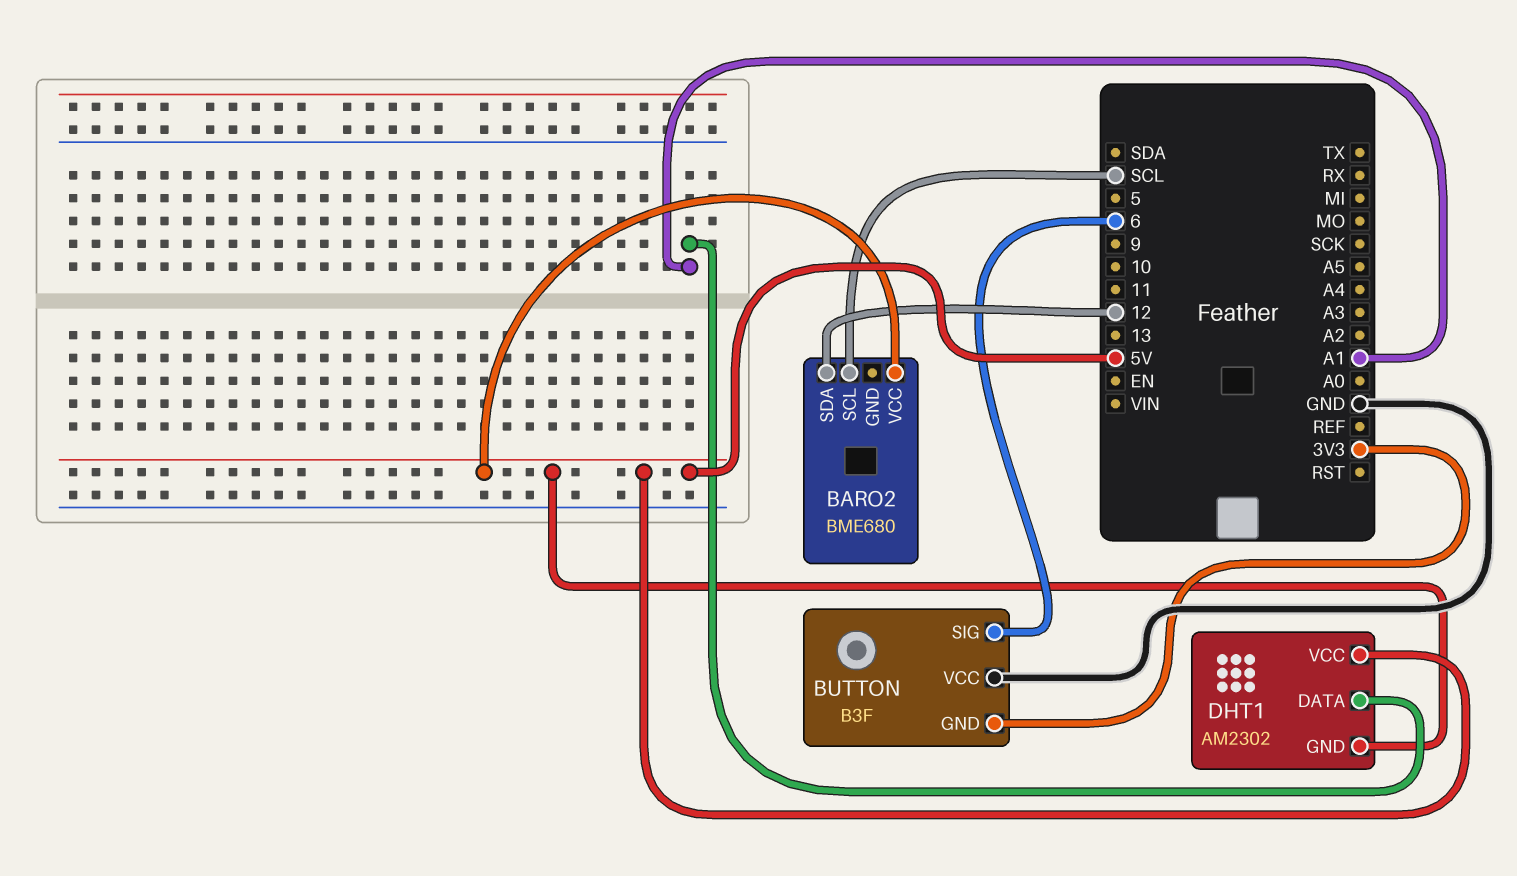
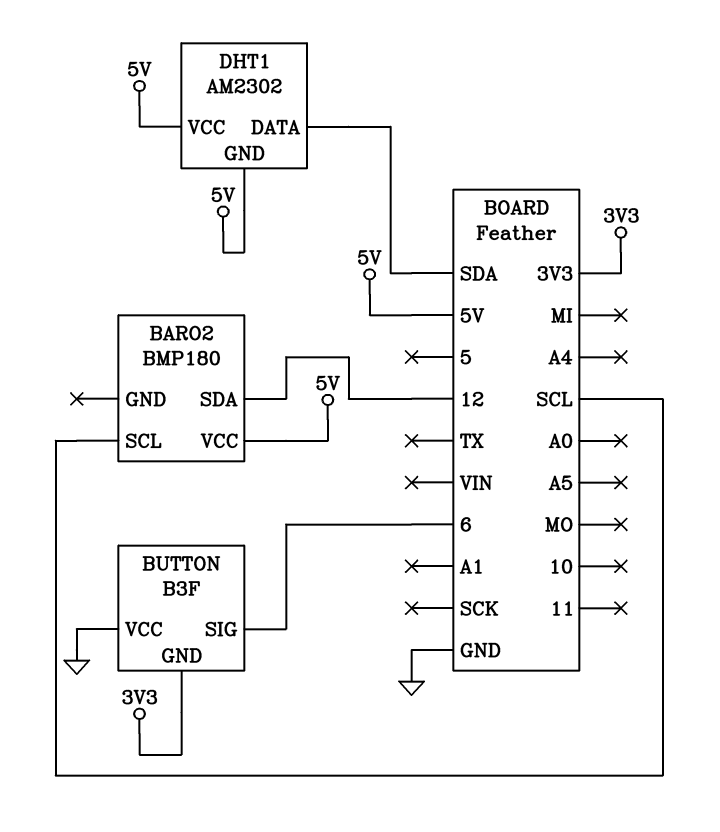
BARO2: BME680 -> BMP180
DHT1 pin DATA: A1 -> SDA

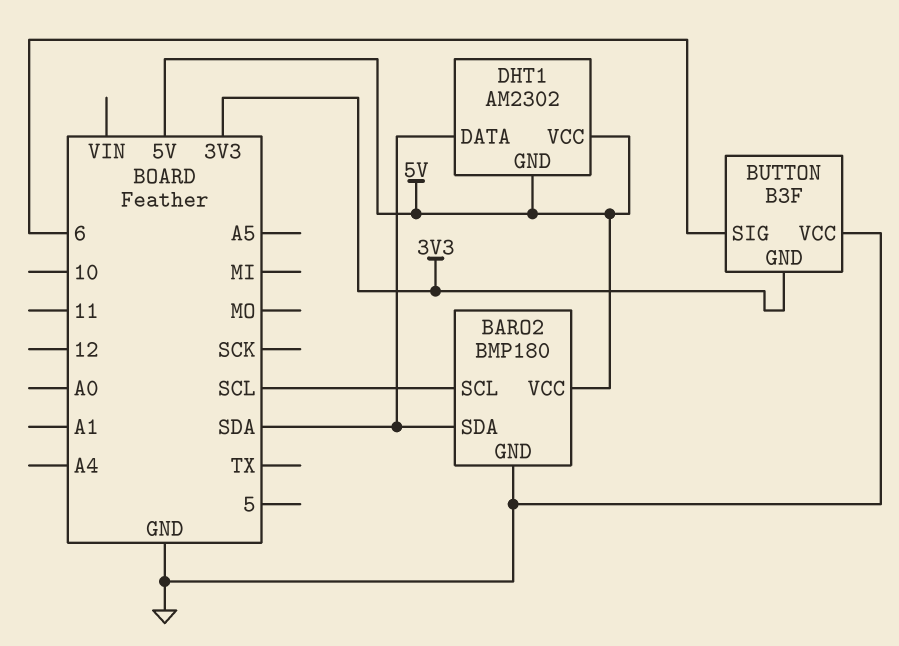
BARO2 pin GND: none -> GND
BARO2 pin SDA: 12 -> SDA

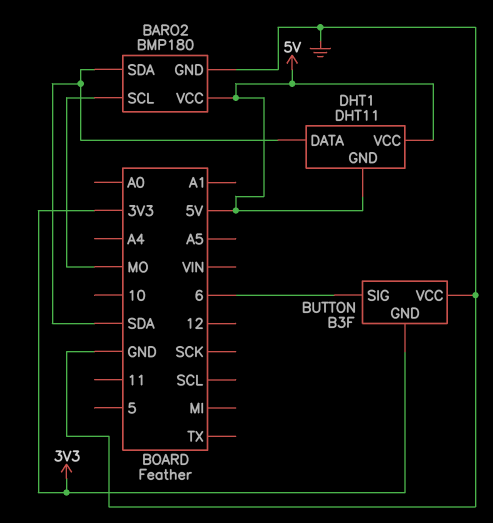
BARO2 pin SCL: SCL -> MO
DHT1: AM2302 -> DHT11

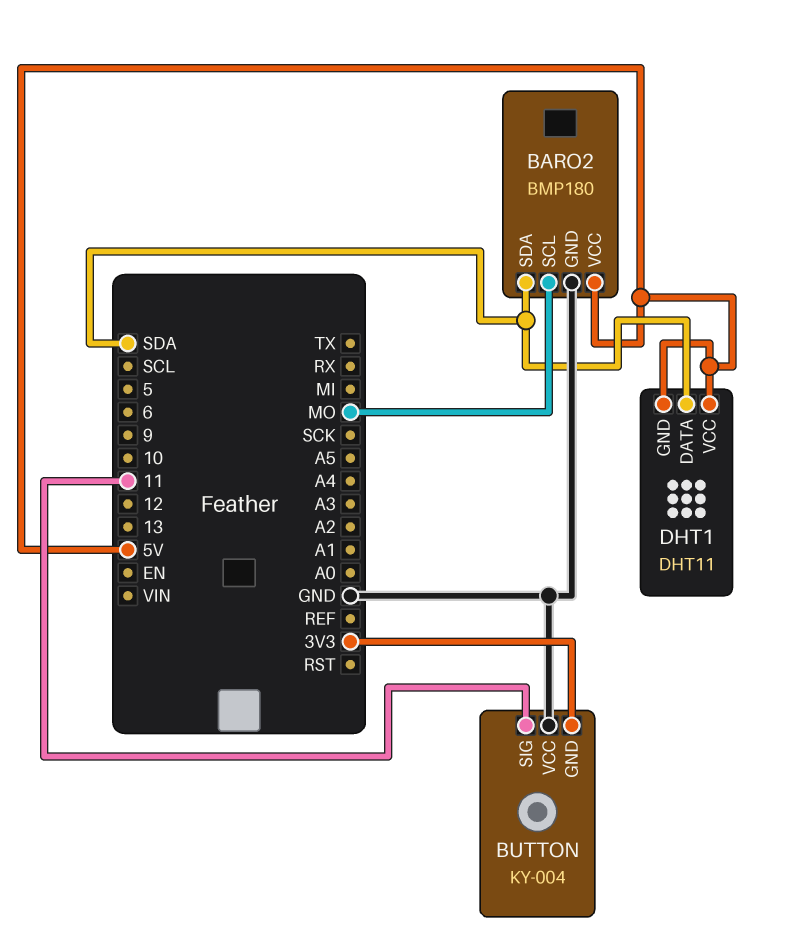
BUTTON: B3F -> KY-004
BUTTON pin SIG: 6 -> 11

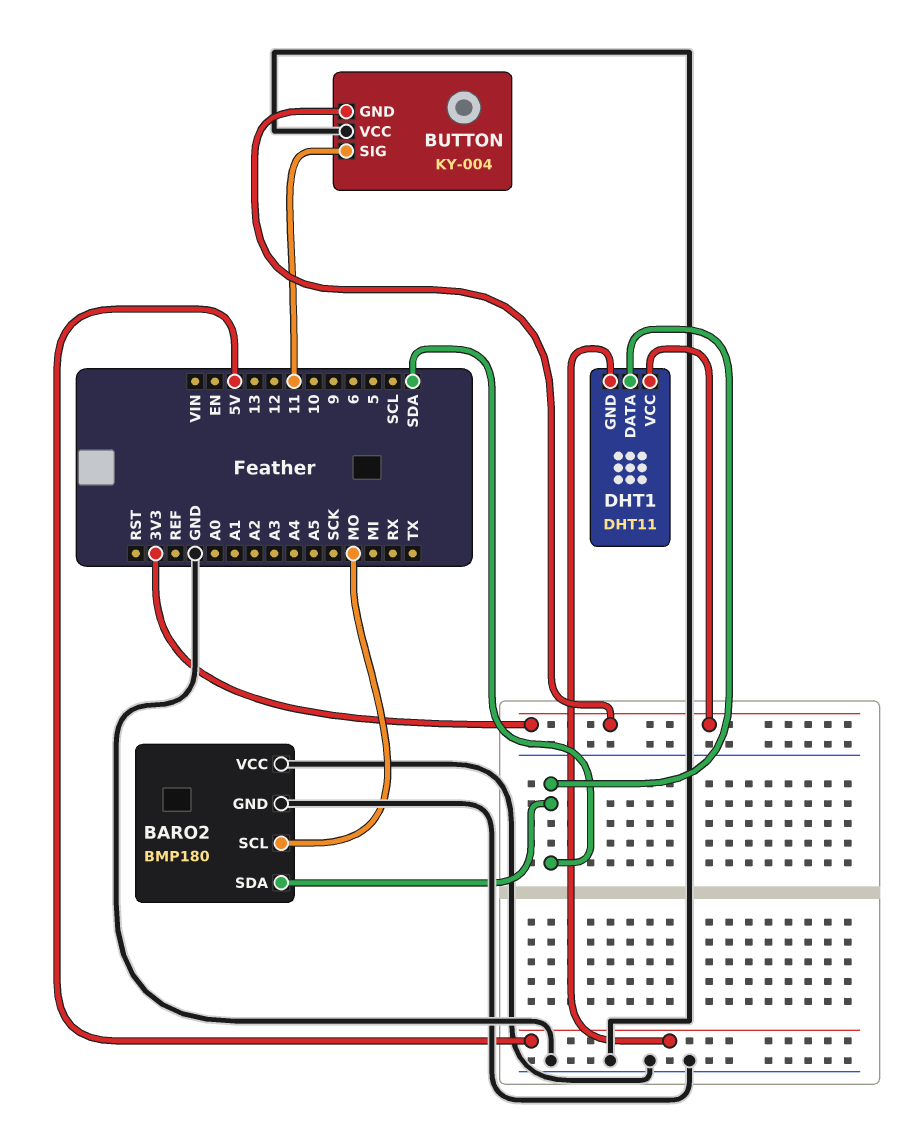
BARO2 pin VCC: 5V -> GND
DHT1 pin VCC: 5V -> 3V3

